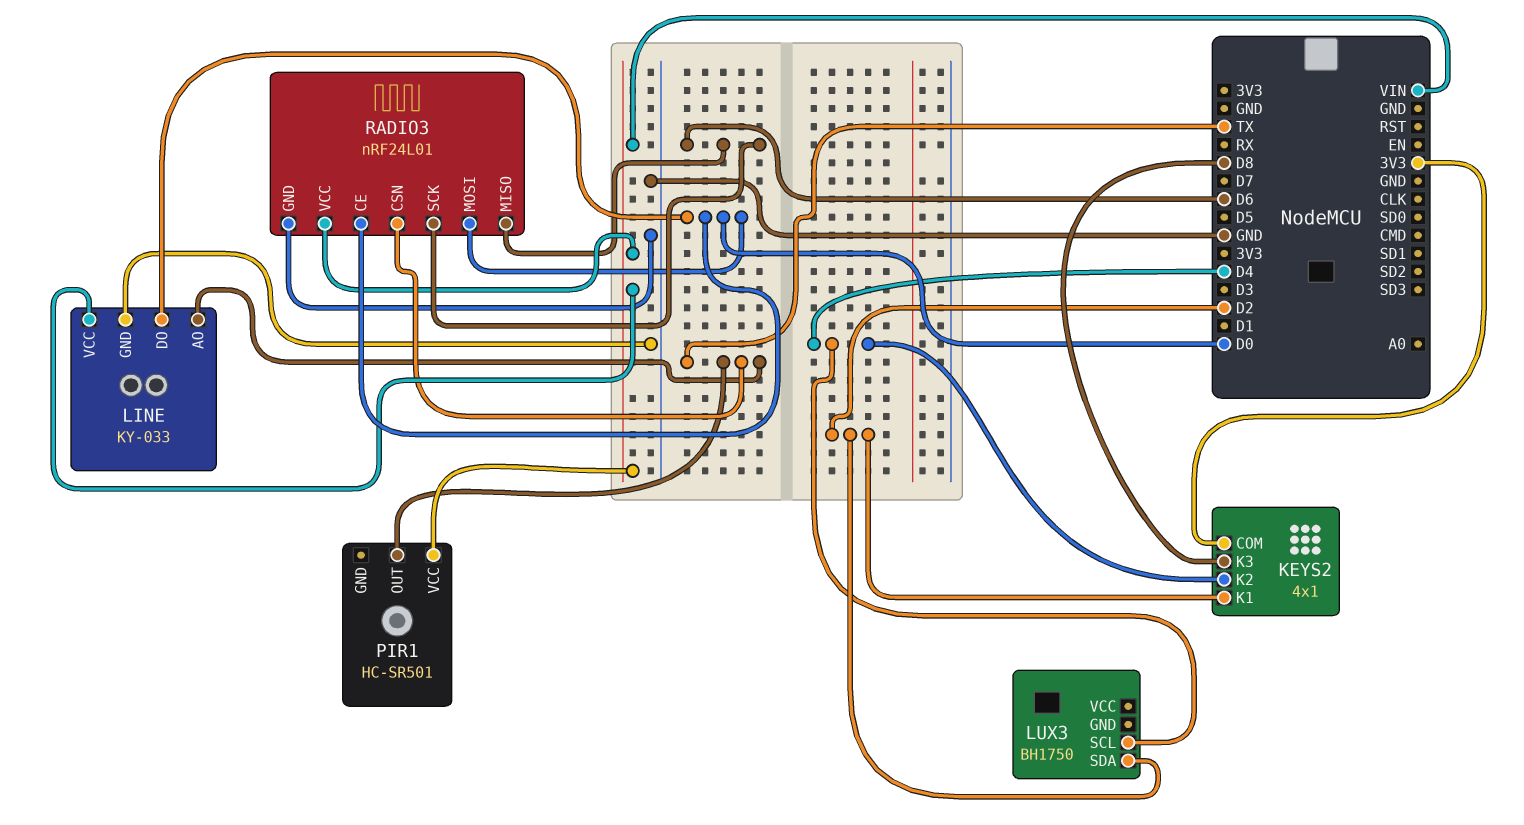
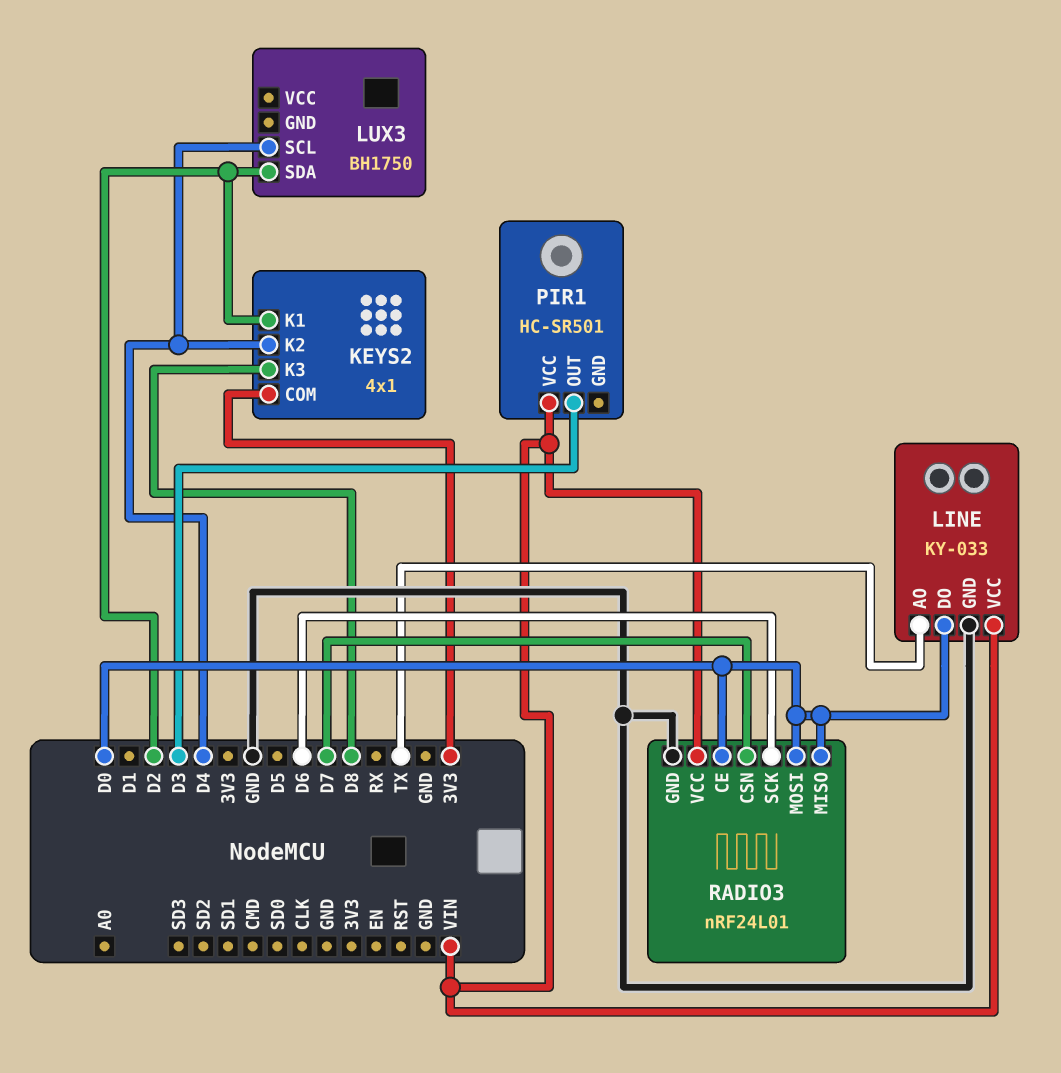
PIR1 pin OUT: TX -> D3
RADIO3 pin CSN: TX -> D7
RADIO3 pin MISO: D6 -> D0

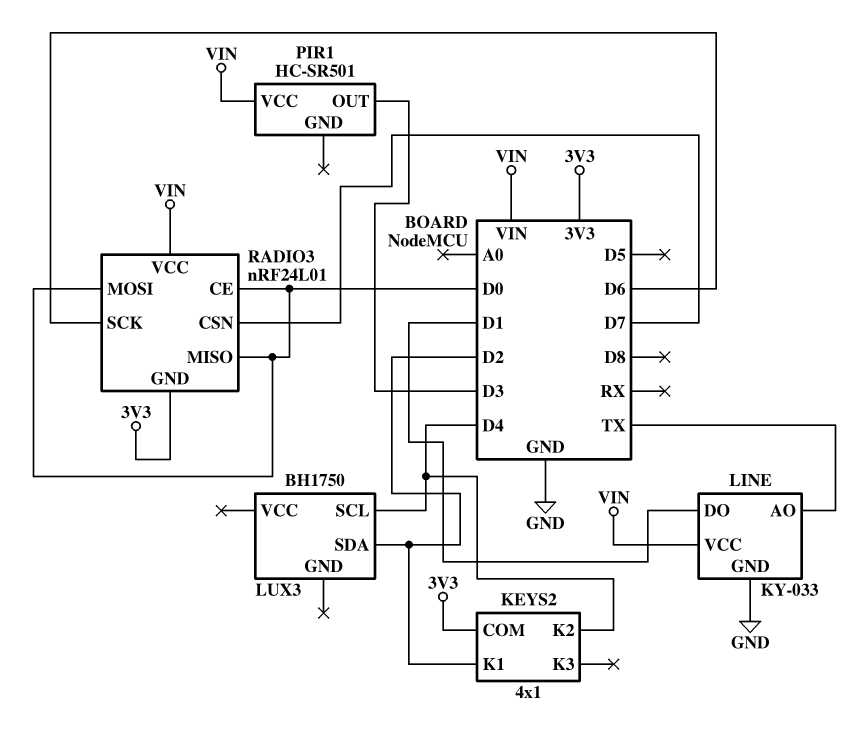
KEYS2 pin K3: D8 -> none
LINE pin DO: D0 -> D1
RADIO3 pin GND: GND -> 3V3

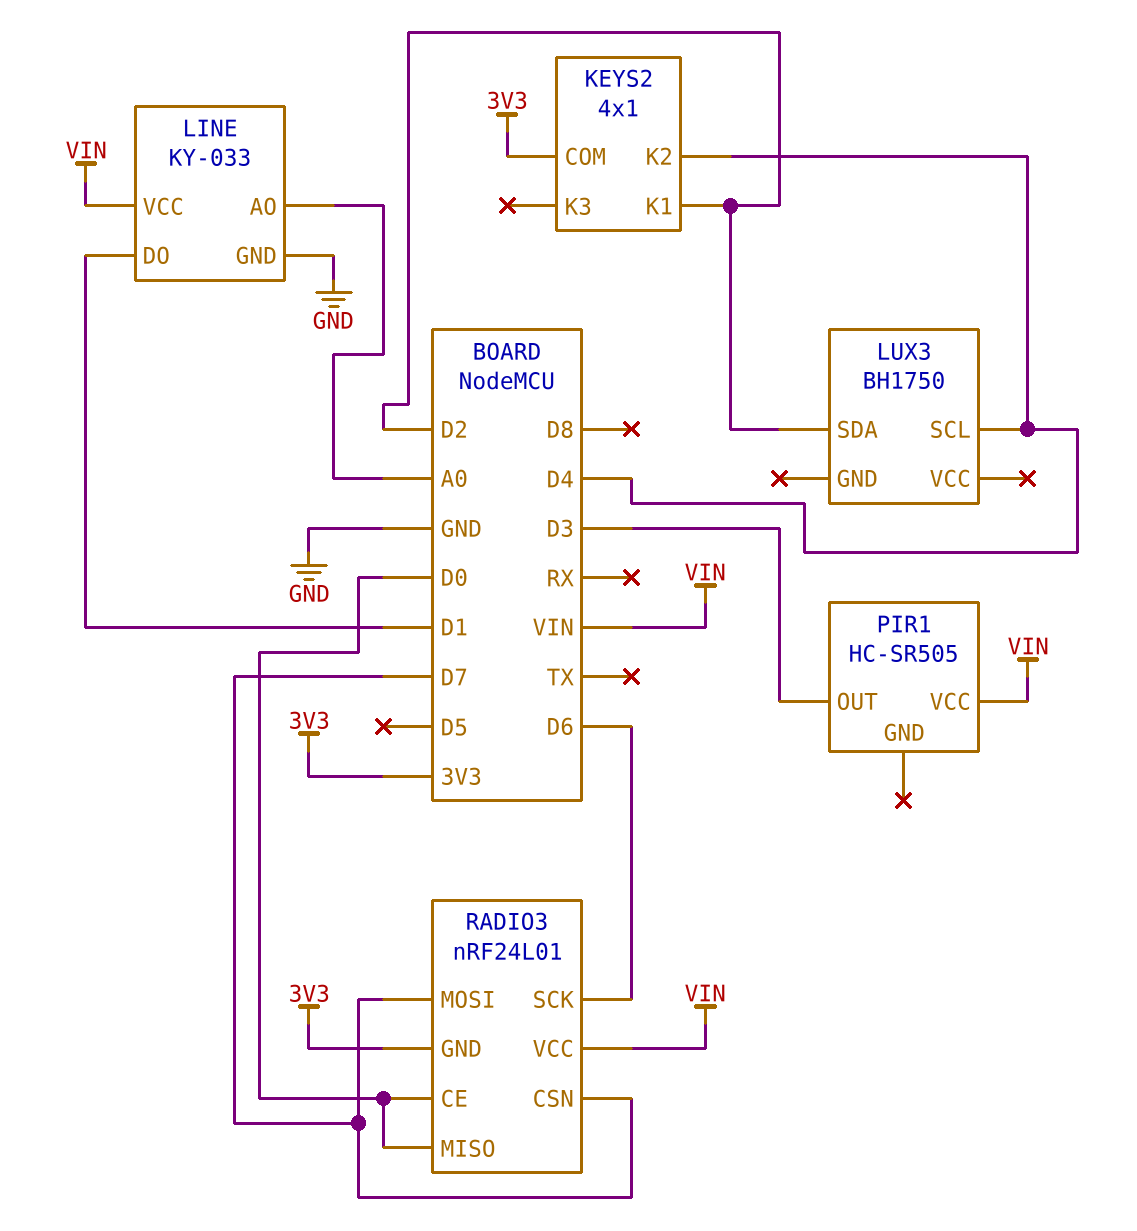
LINE pin AO: TX -> A0
PIR1: HC-SR501 -> HC-SR505
RADIO3 pin MOSI: D0 -> D7

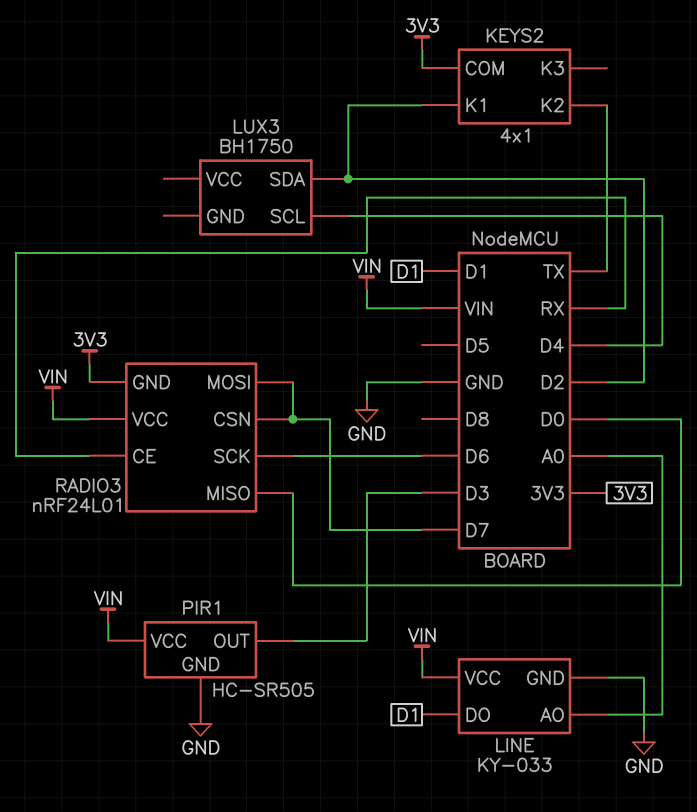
KEYS2 pin K2: D4 -> TX
PIR1 pin GND: none -> GND
RADIO3 pin CE: D0 -> RX

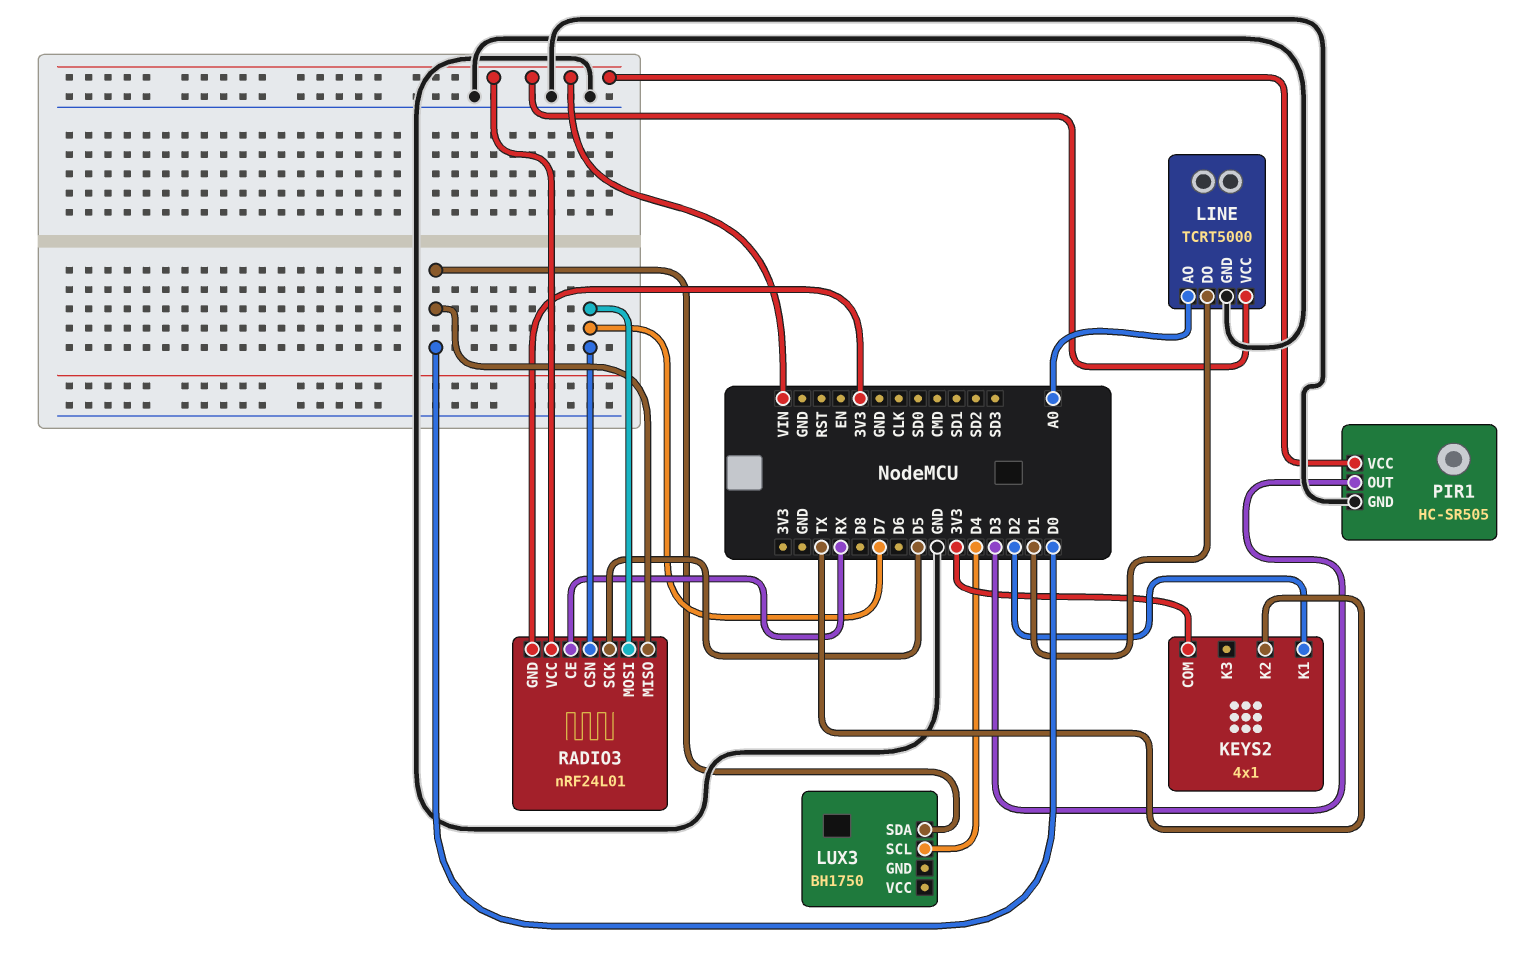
LINE: KY-033 -> TCRT5000
LUX3 pin SDA: D2 -> D0
RADIO3 pin SCK: D6 -> D5

